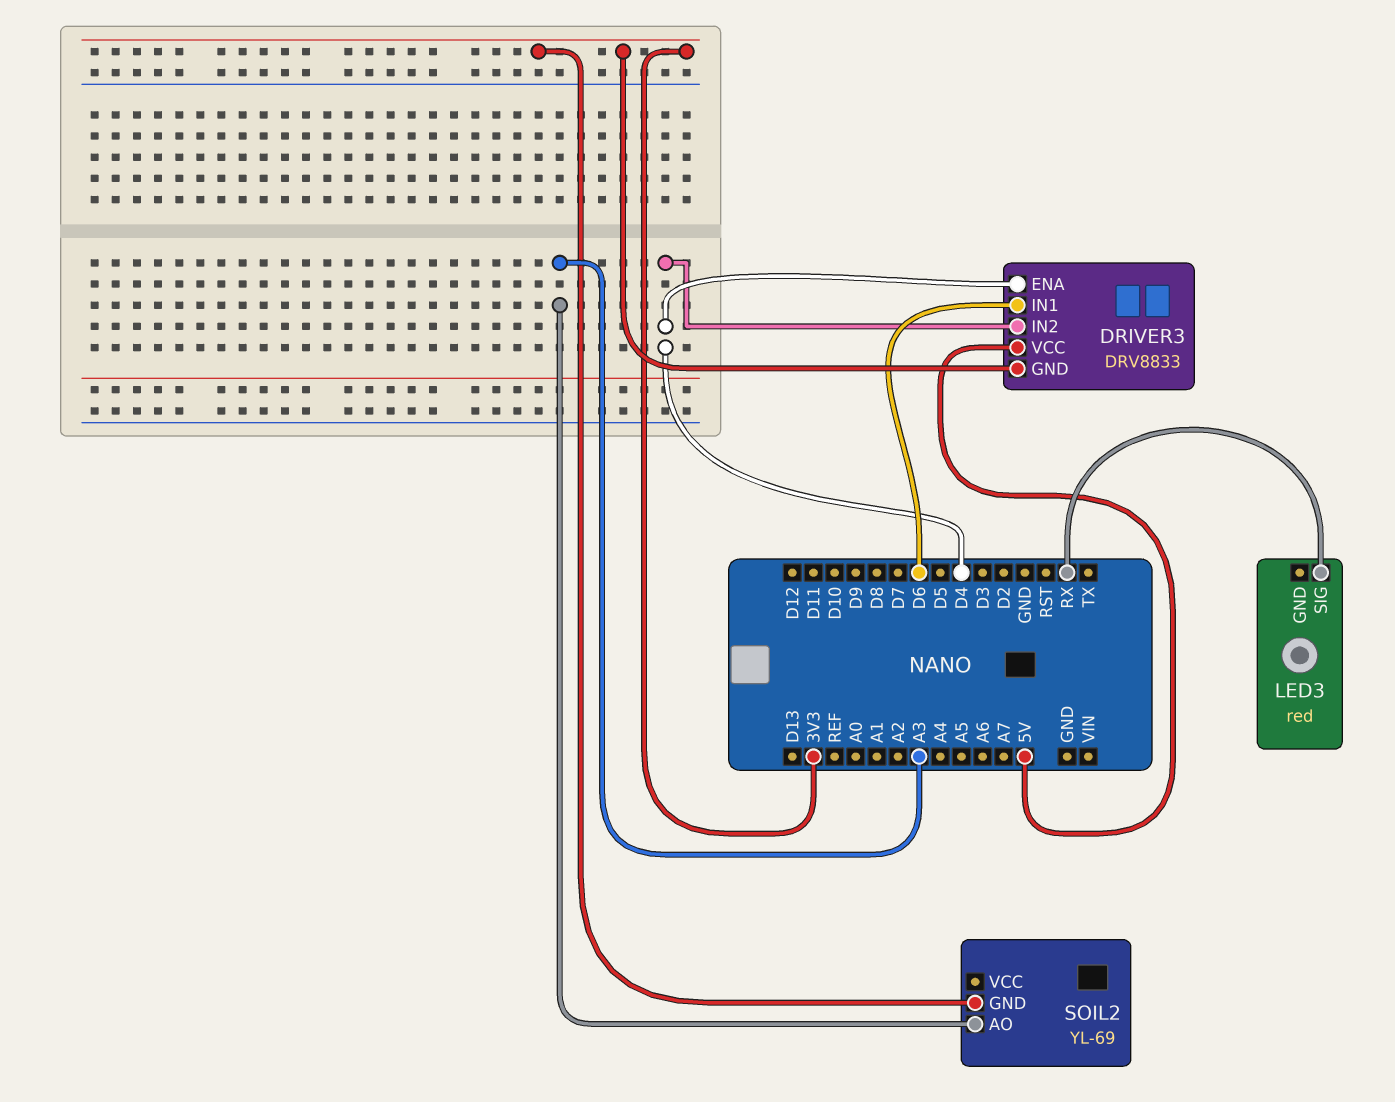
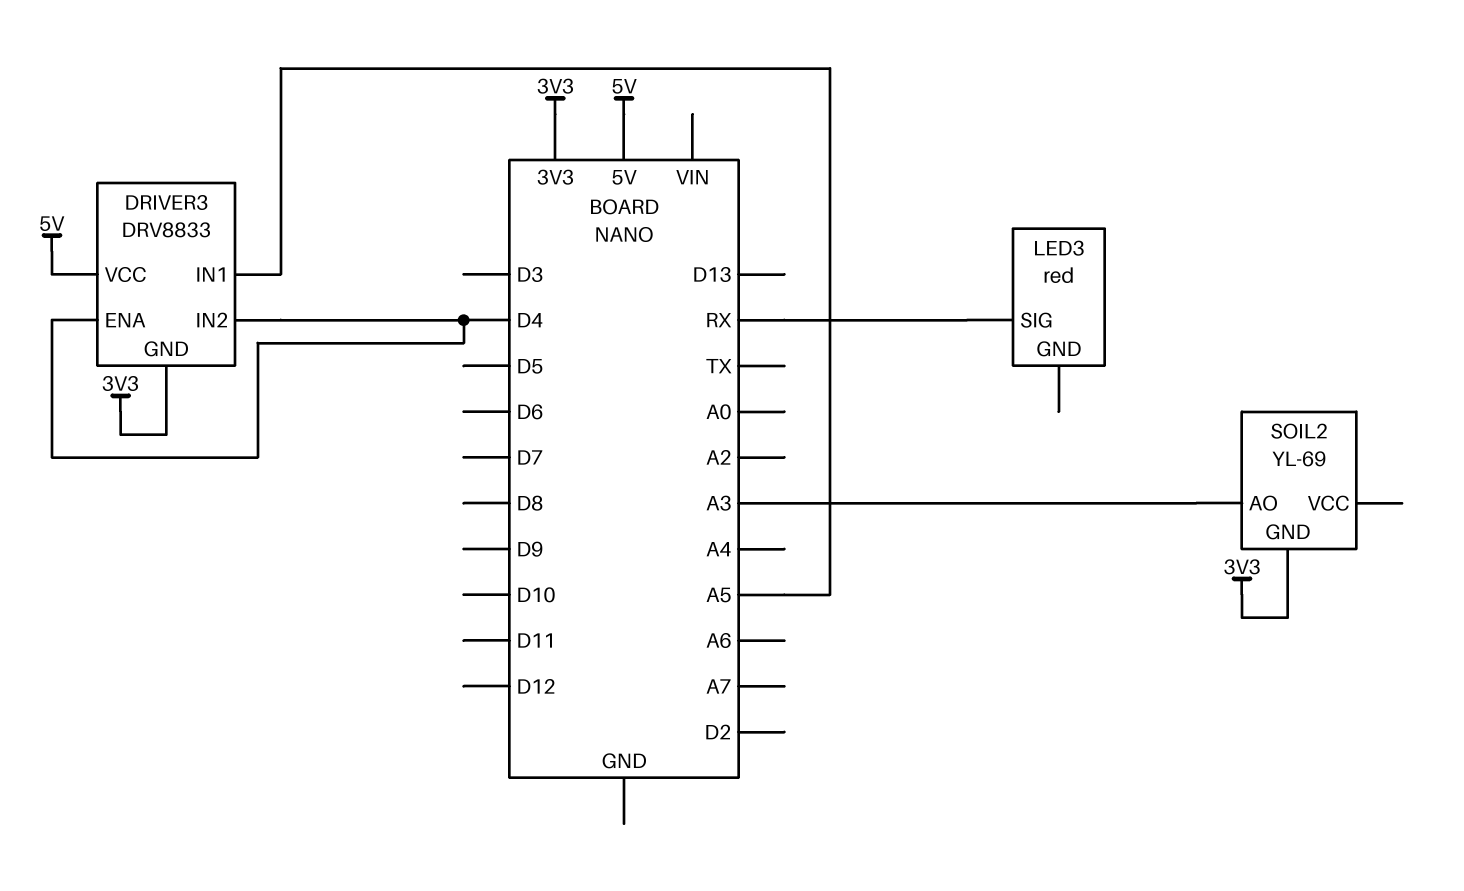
DRIVER3 pin IN1: D6 -> A5

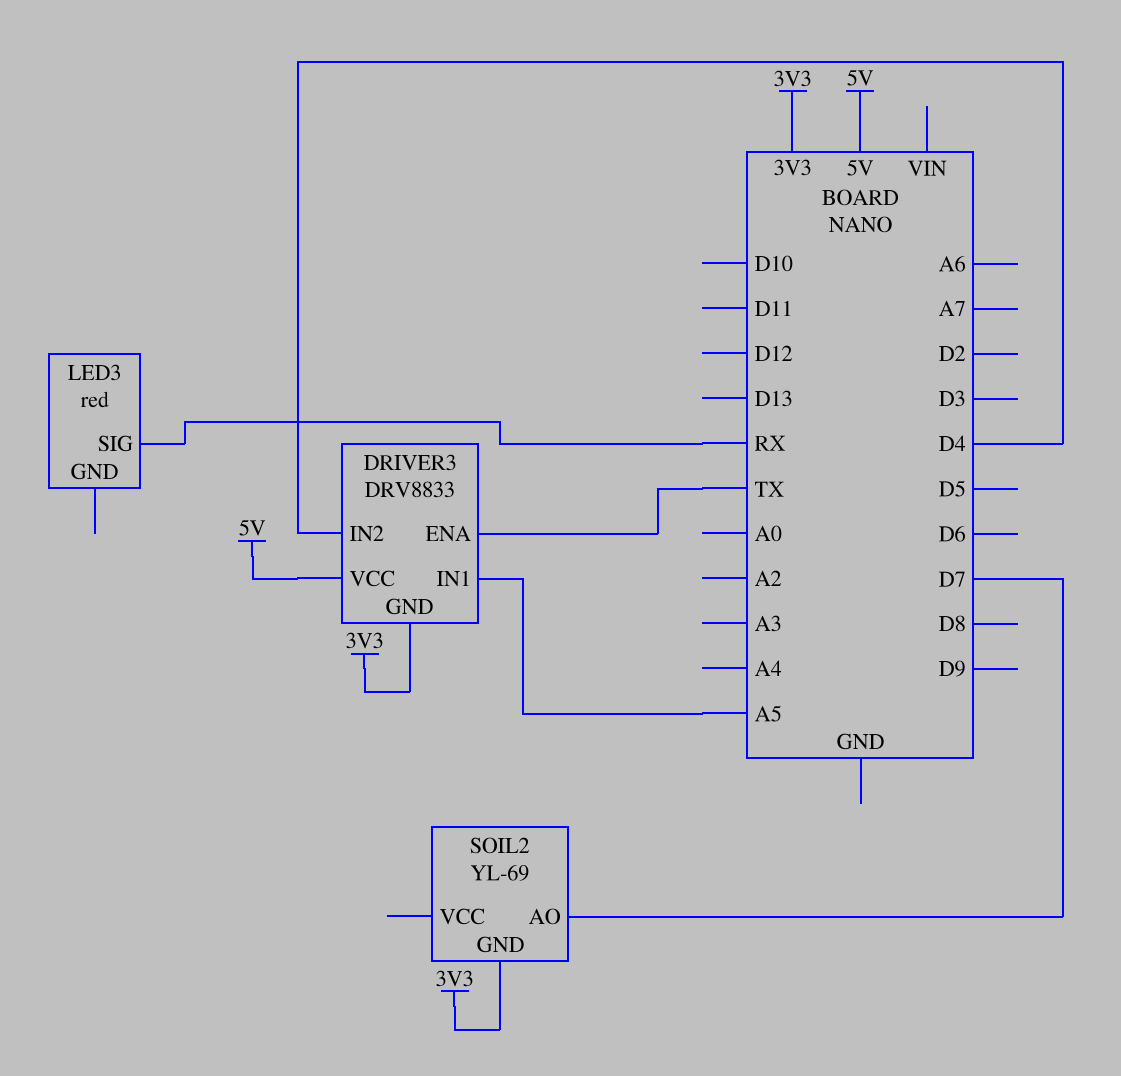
DRIVER3 pin ENA: D4 -> TX
SOIL2 pin AO: A3 -> D7

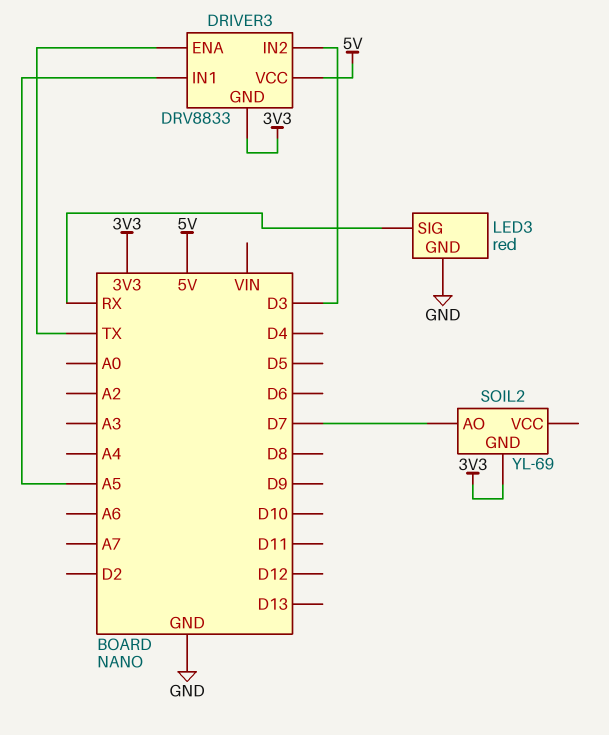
DRIVER3 pin IN2: D4 -> D3
LED3 pin GND: none -> GND

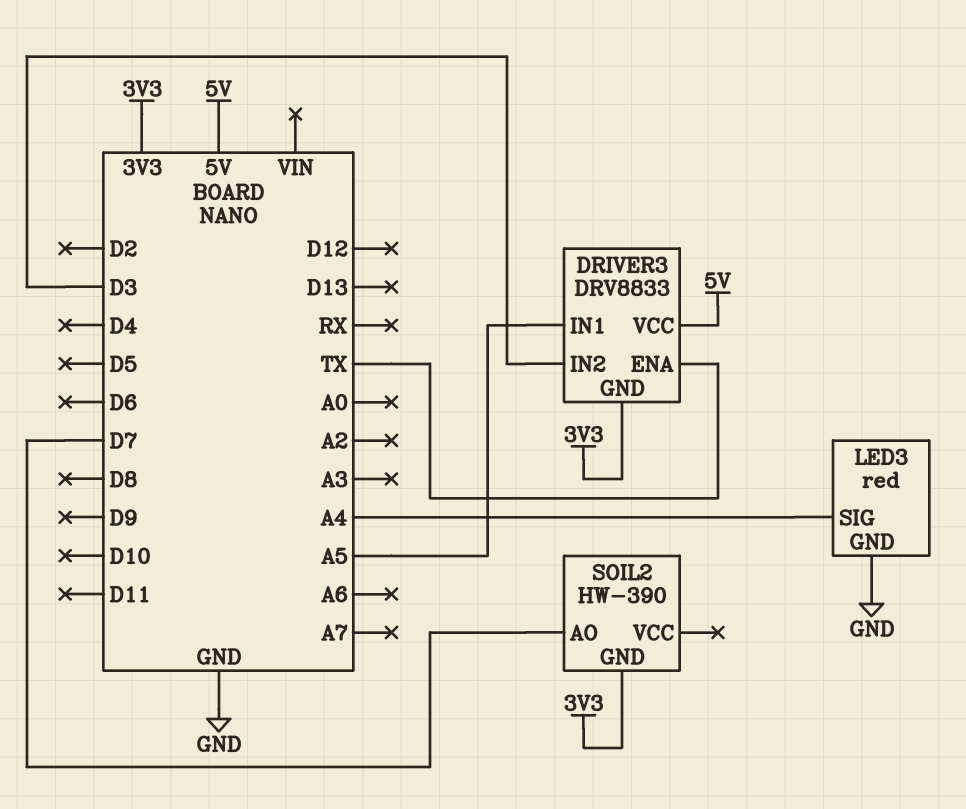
LED3 pin SIG: RX -> A4
SOIL2: YL-69 -> HW-390

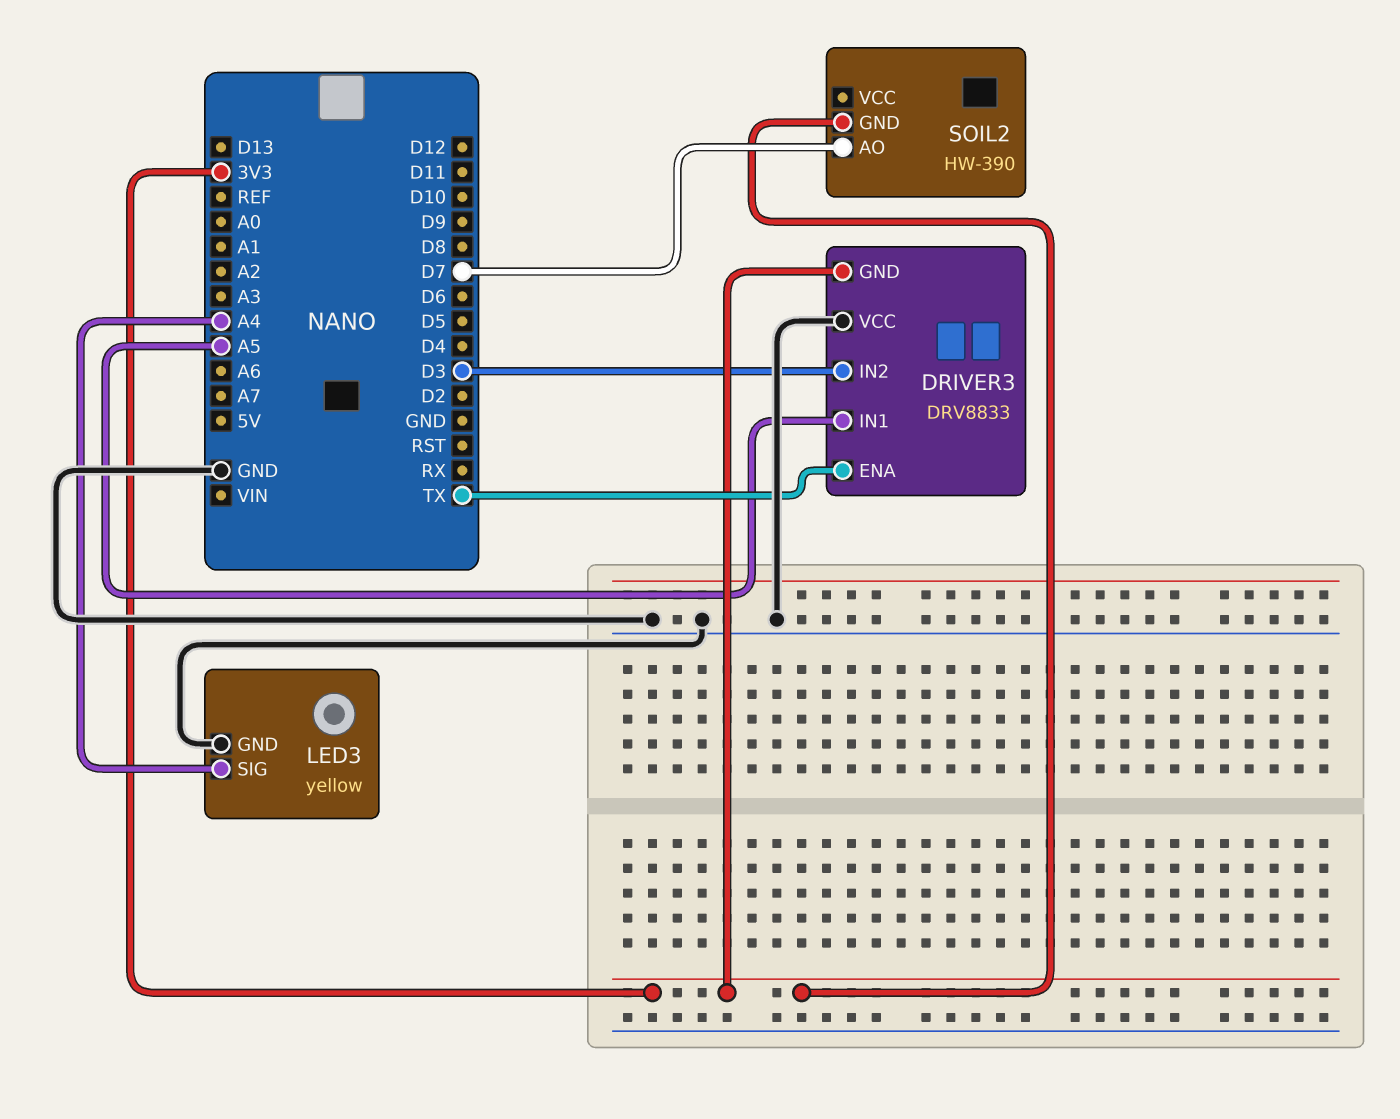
DRIVER3 pin VCC: 5V -> GND
LED3: red -> yellow

